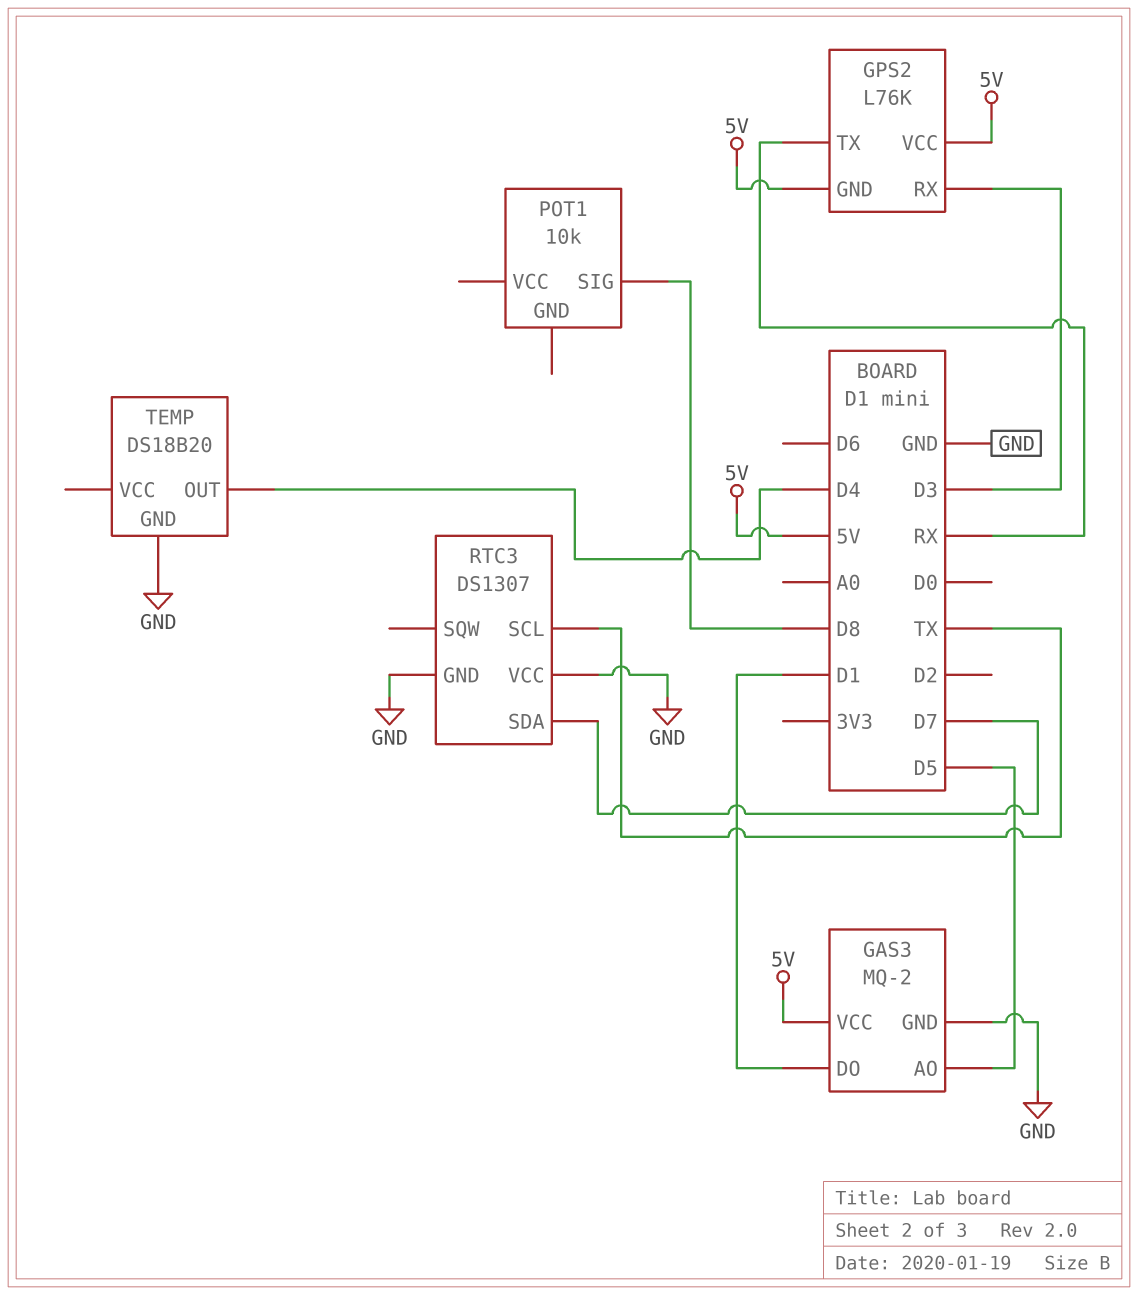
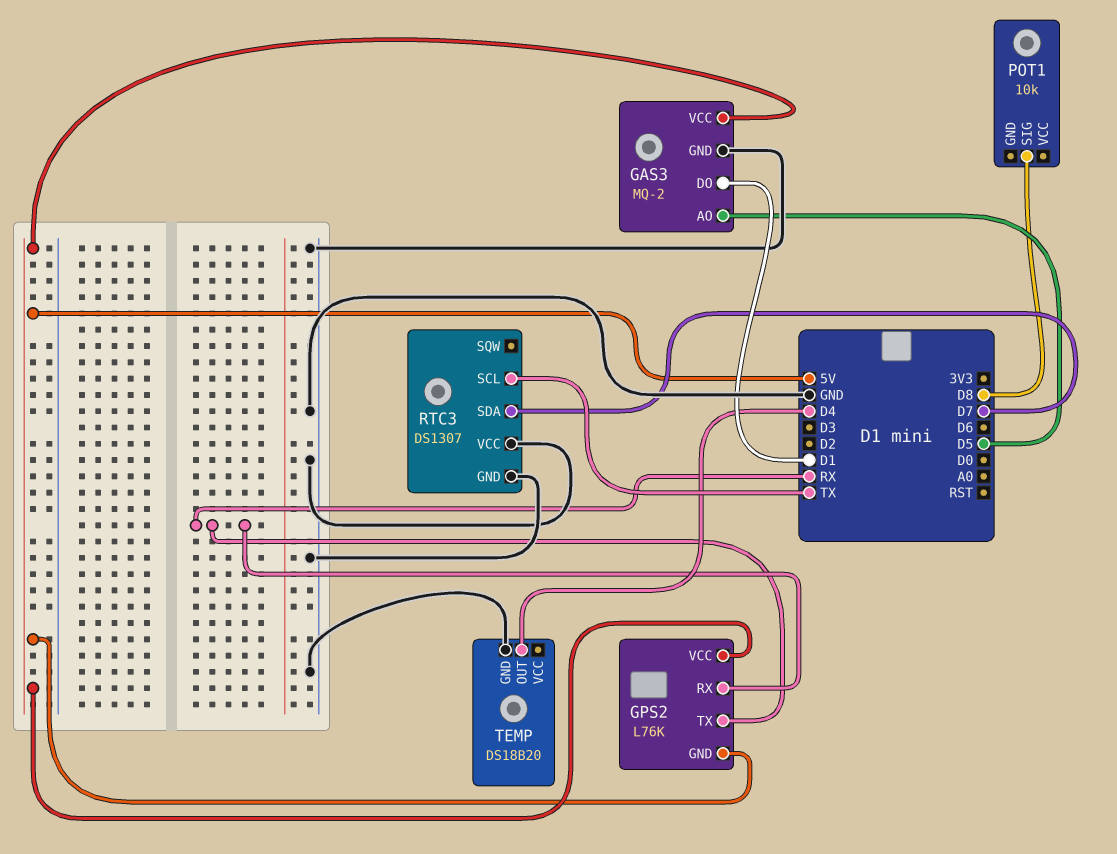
GPS2 pin RX: D3 -> RX

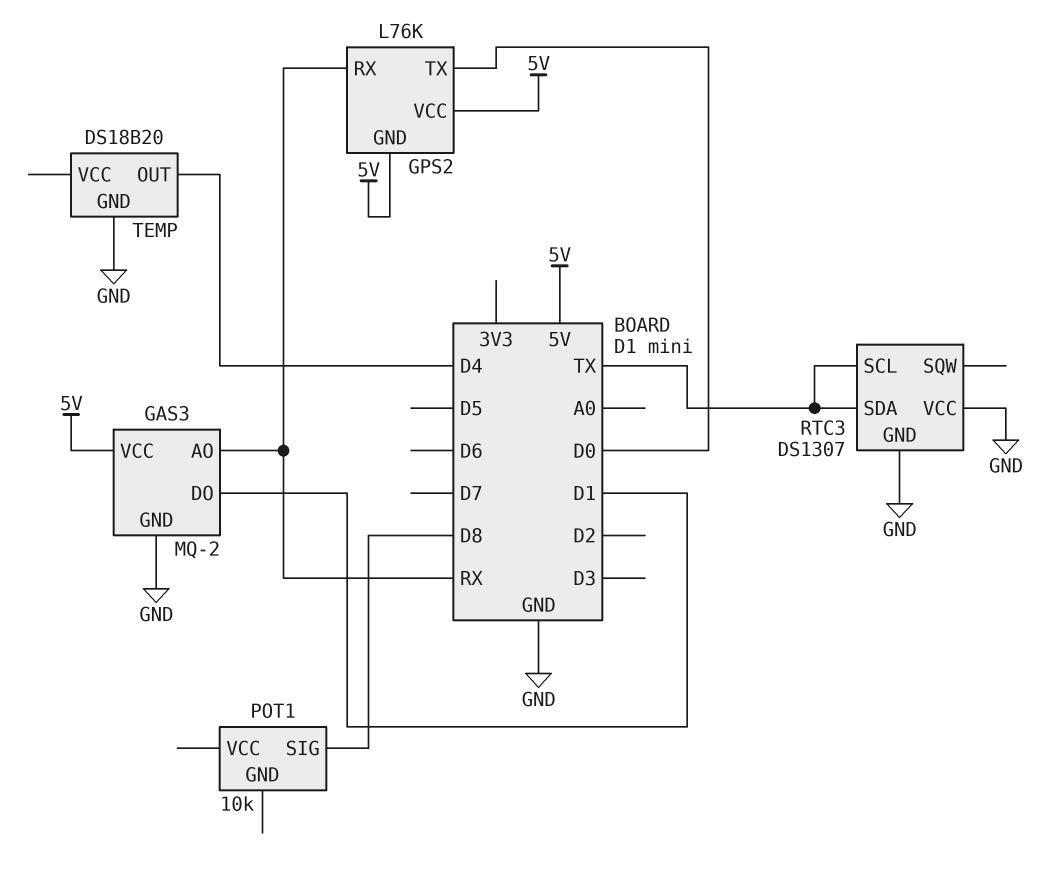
GAS3 pin AO: D5 -> RX
GPS2 pin TX: RX -> D0
RTC3 pin SDA: D7 -> TX

